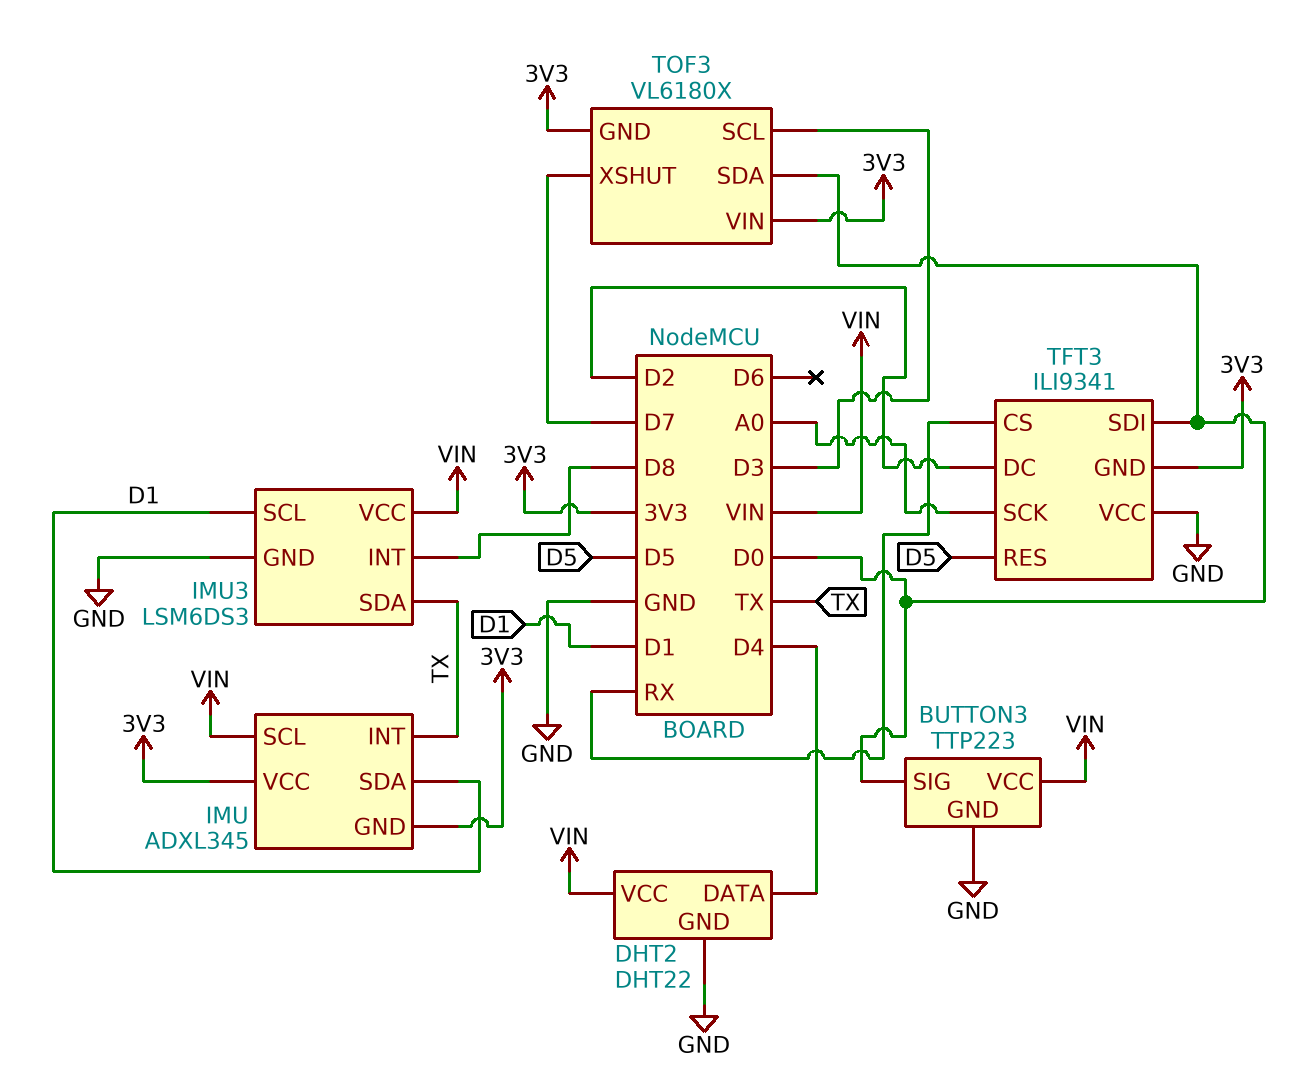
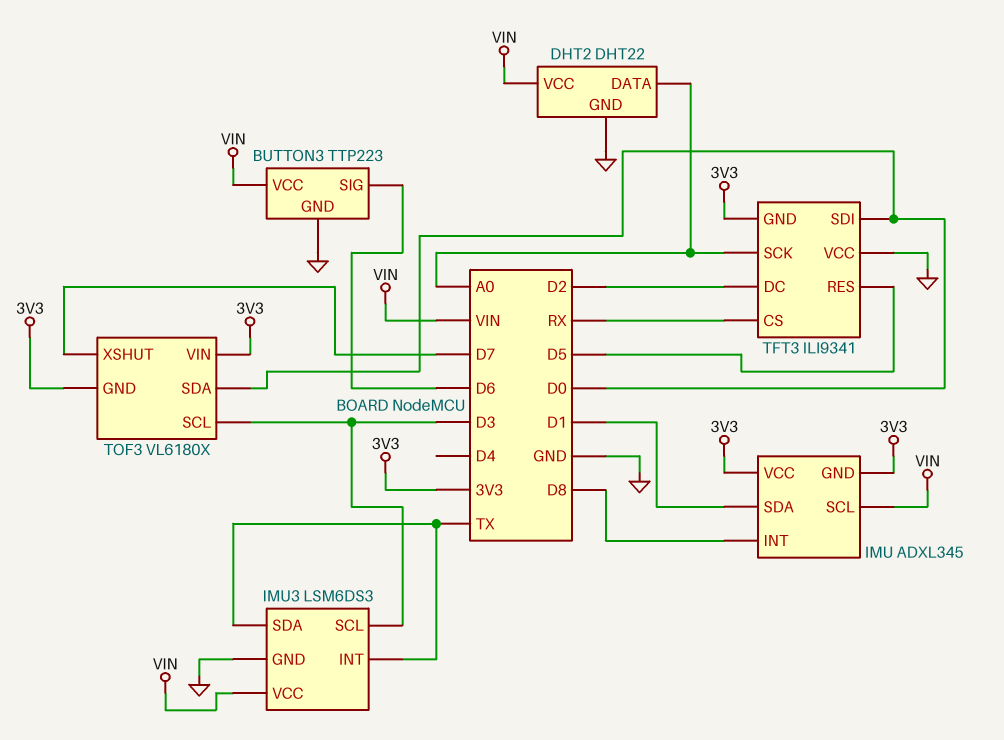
BUTTON3 pin SIG: D0 -> D6
DHT2 pin DATA: D4 -> A0
IMU pin INT: TX -> D8
IMU3 pin INT: D8 -> TX
IMU3 pin SCL: D1 -> D3

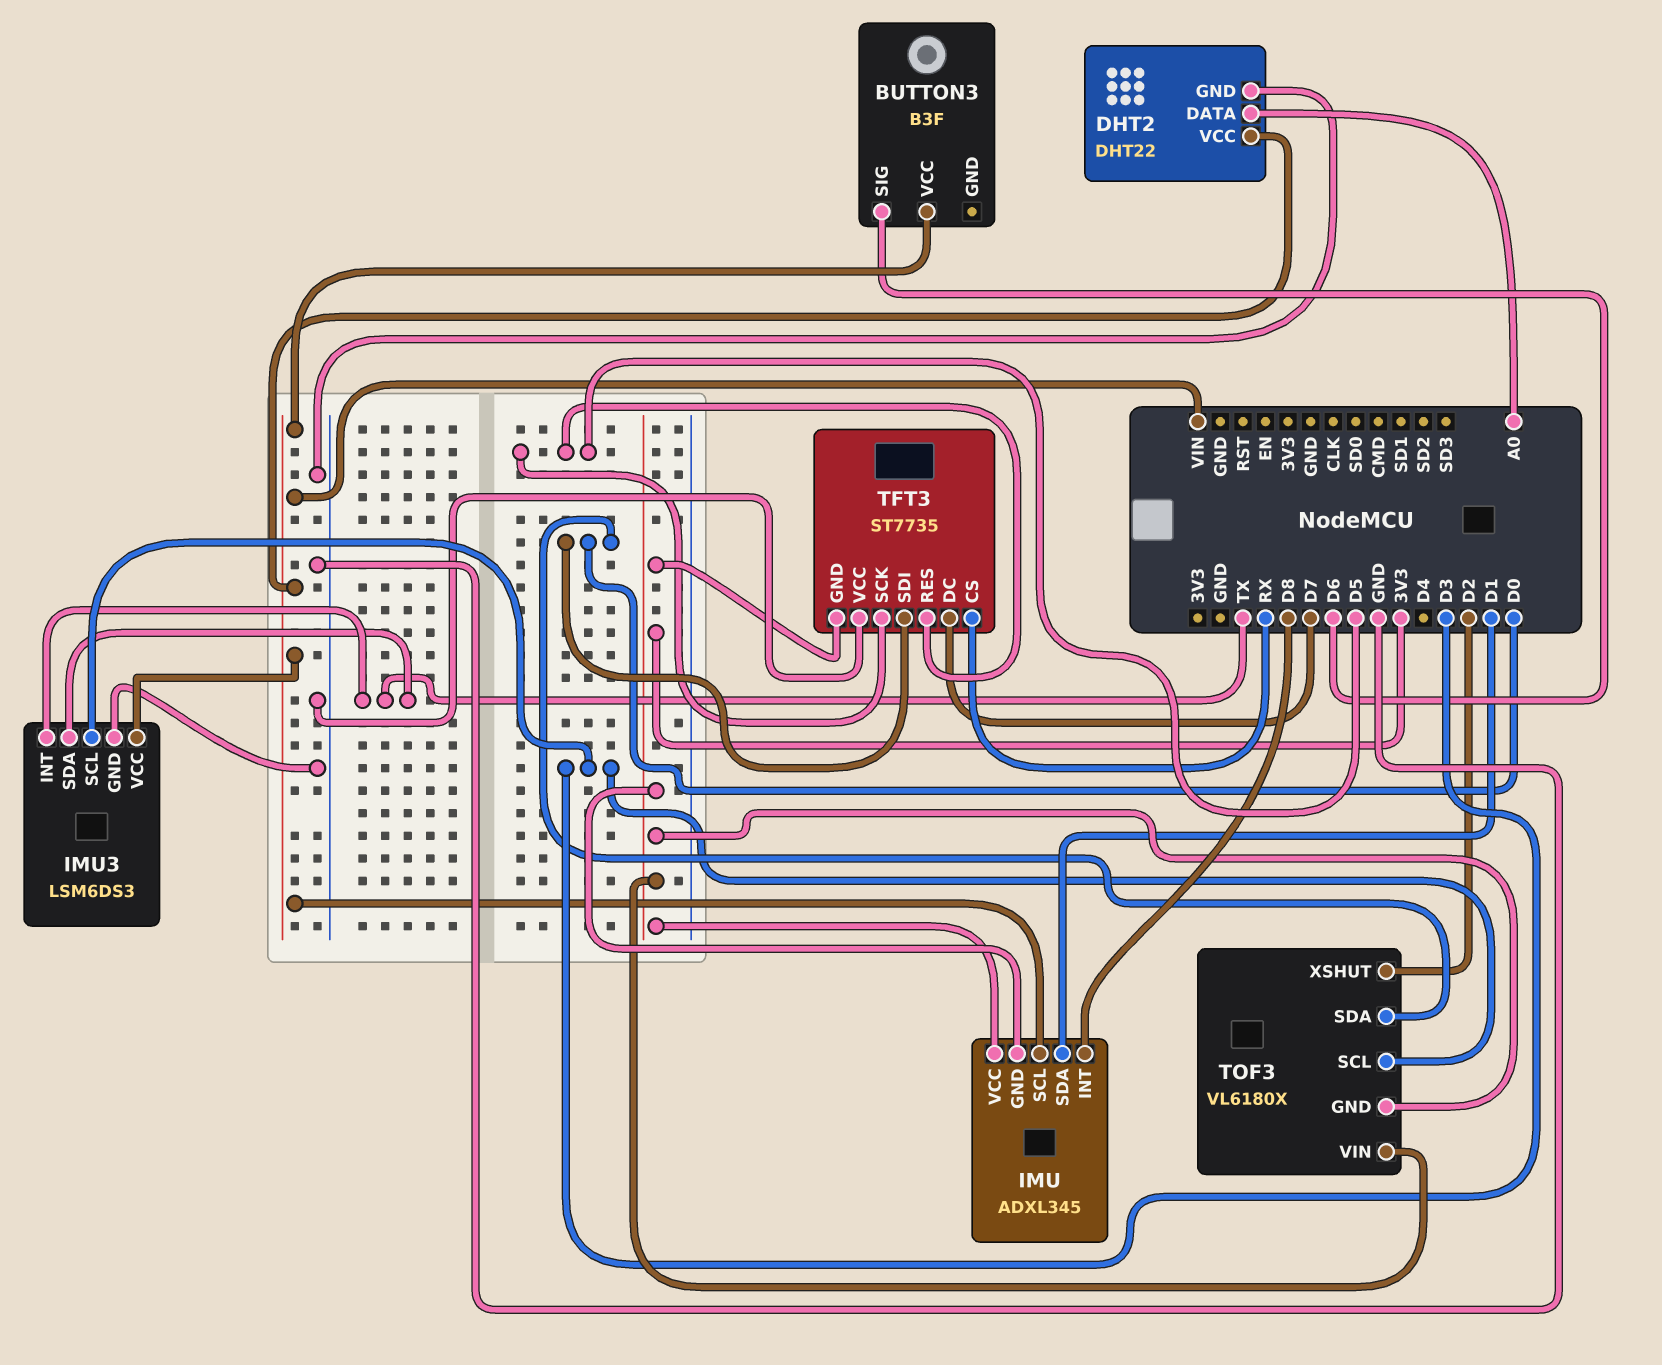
BUTTON3: TTP223 -> B3F
BUTTON3 pin GND: GND -> none
TFT3: ILI9341 -> ST7735
TFT3 pin DC: D2 -> D7
TFT3 pin SCK: A0 -> D5
TOF3 pin XSHUT: D7 -> D2

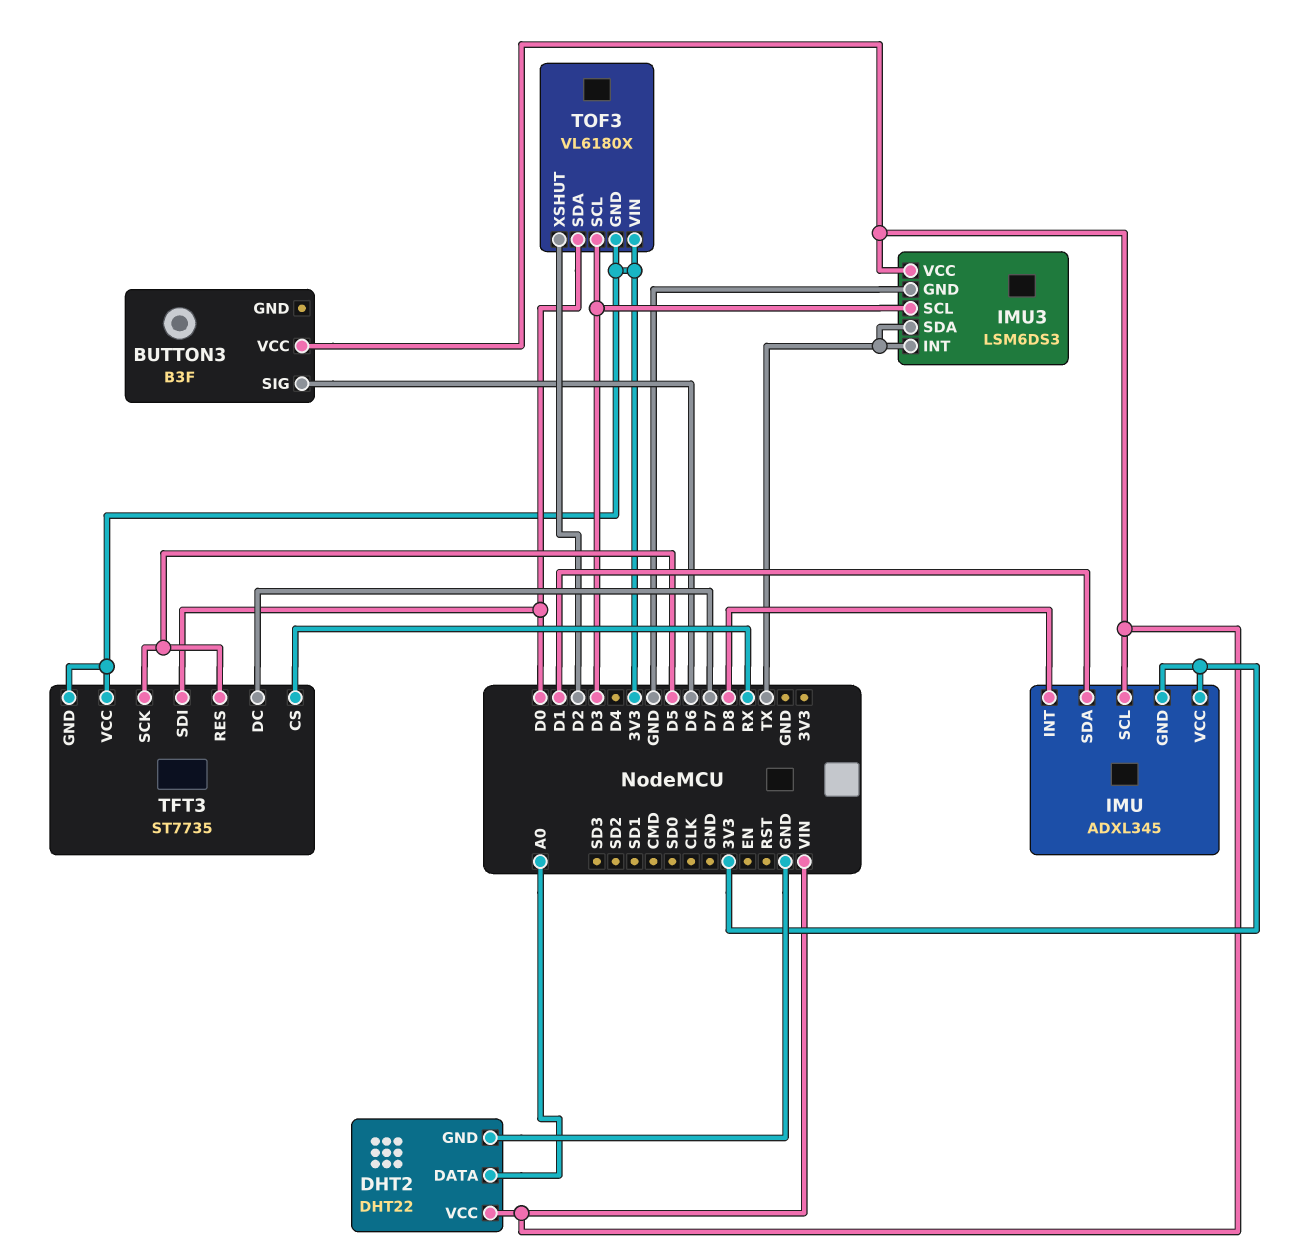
TFT3 pin VCC: GND -> 3V3

